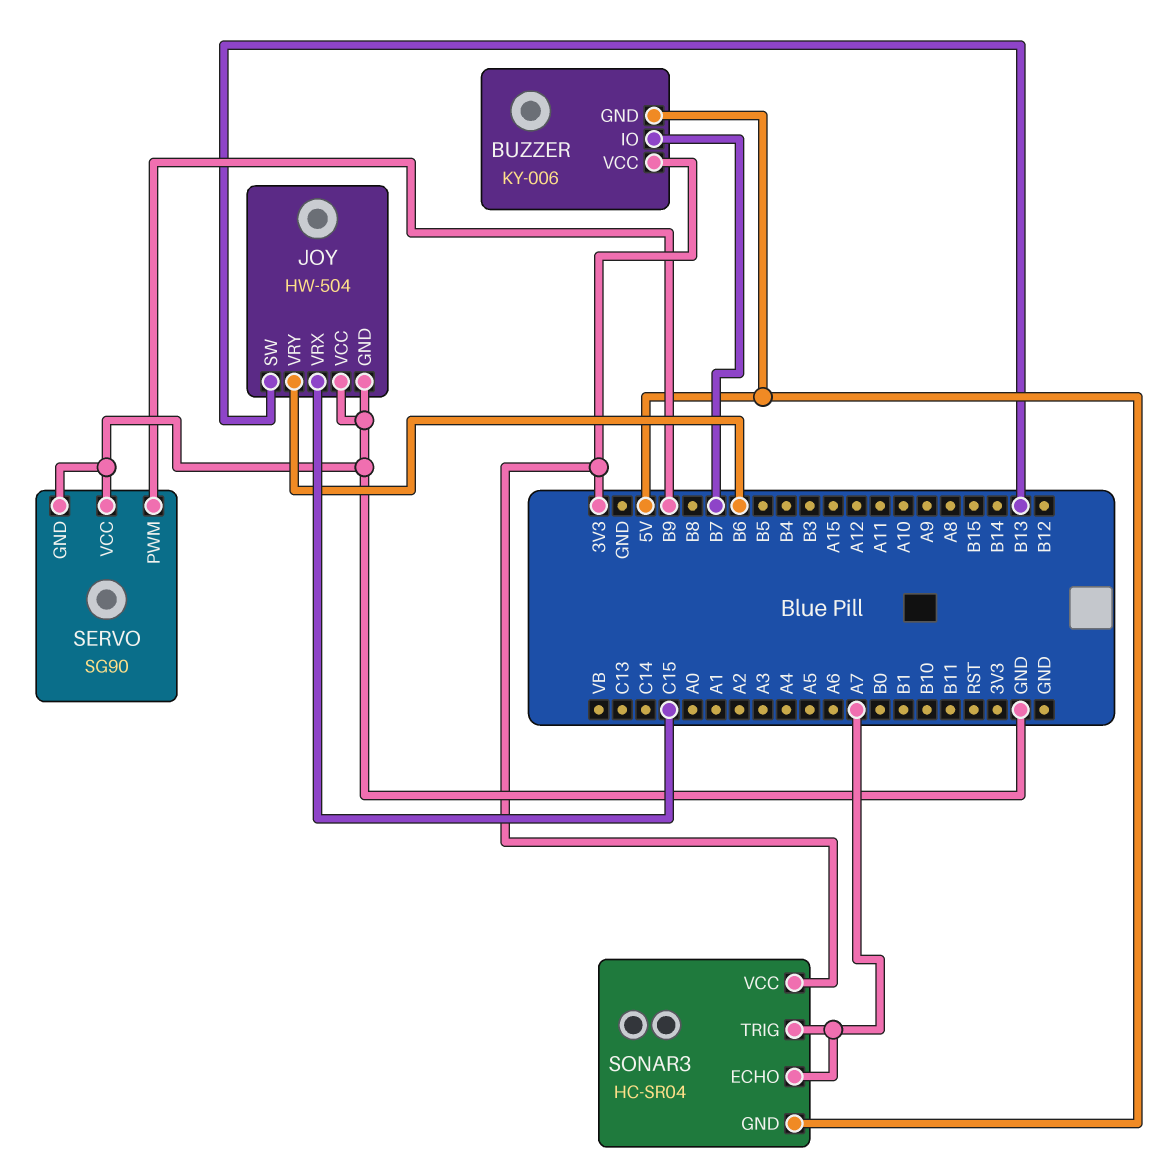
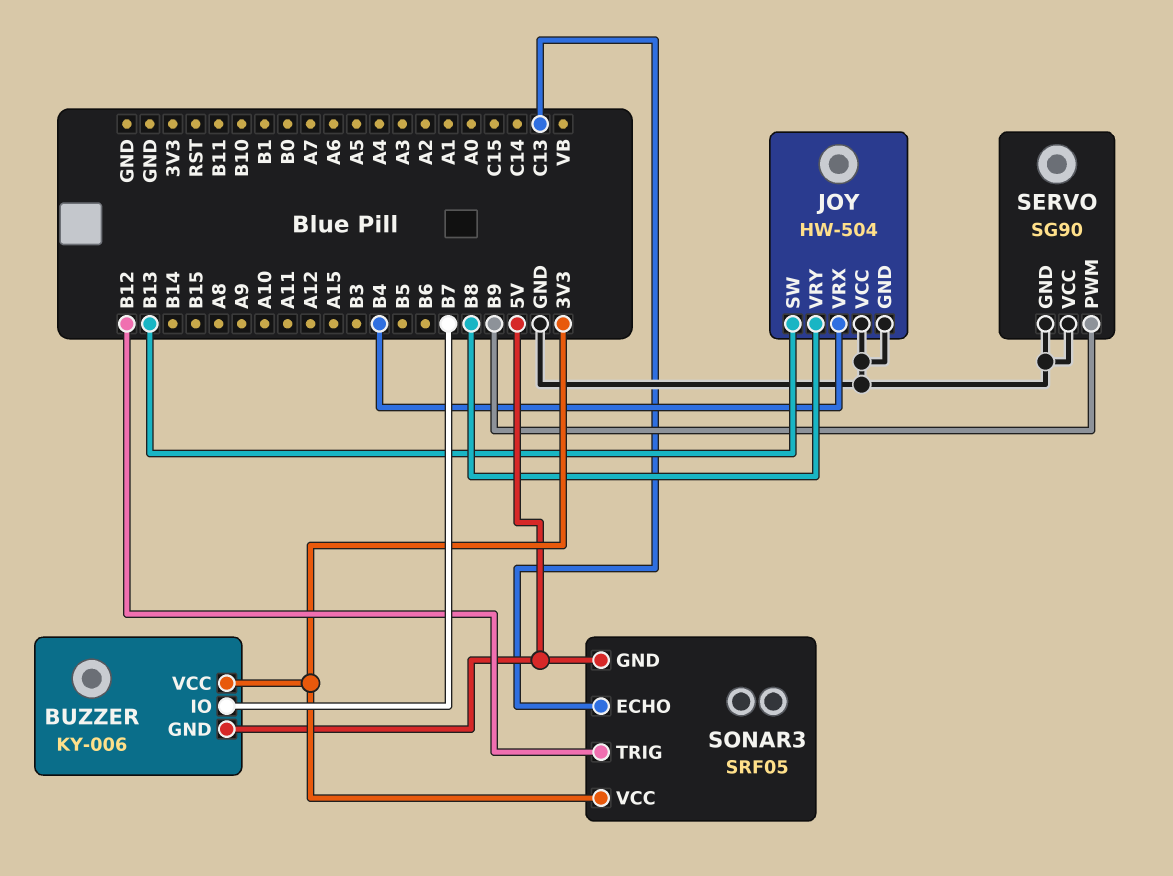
JOY pin VRX: C15 -> B4
JOY pin VRY: B6 -> B8
SONAR3: HC-SR04 -> SRF05
SONAR3 pin ECHO: A7 -> C13
SONAR3 pin TRIG: A7 -> B12

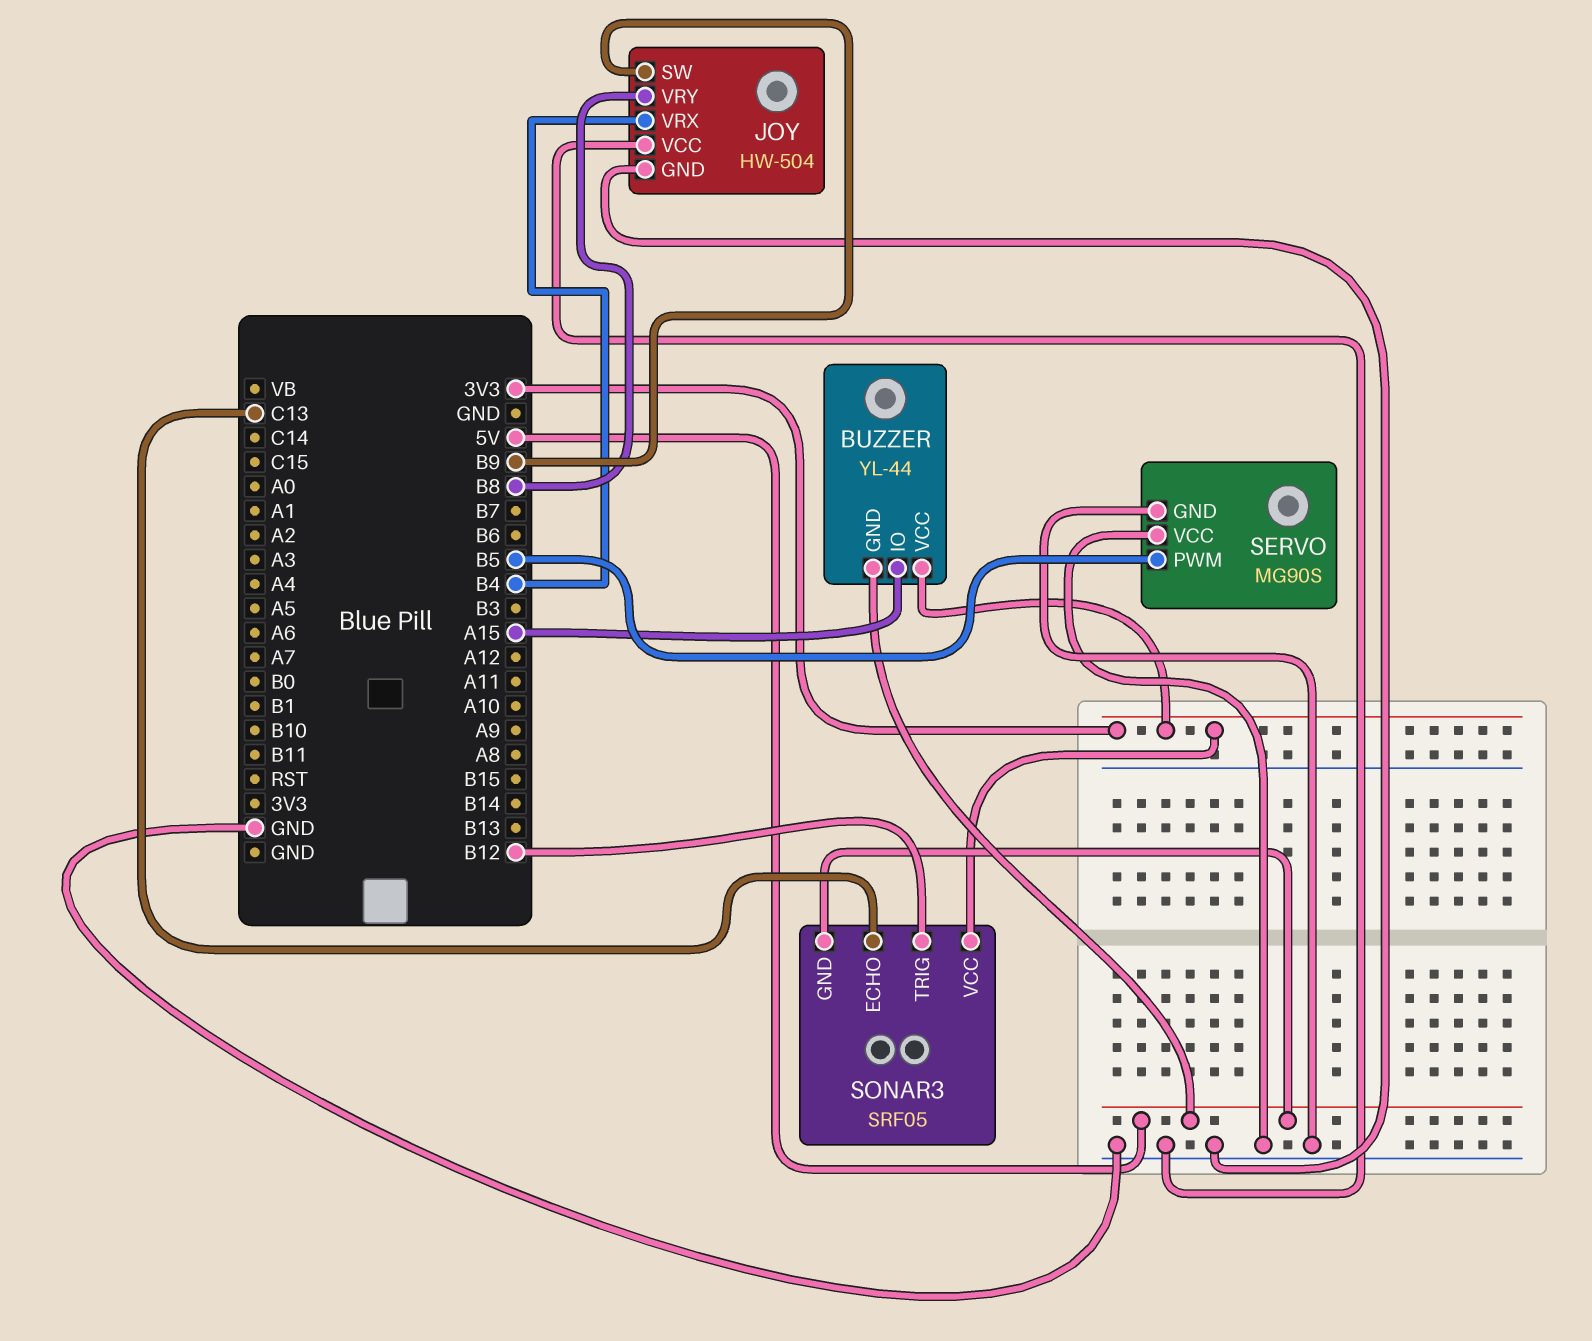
BUZZER: KY-006 -> YL-44
BUZZER pin IO: B7 -> A15
JOY pin SW: B13 -> B9
SERVO: SG90 -> MG90S
SERVO pin PWM: B9 -> B5

